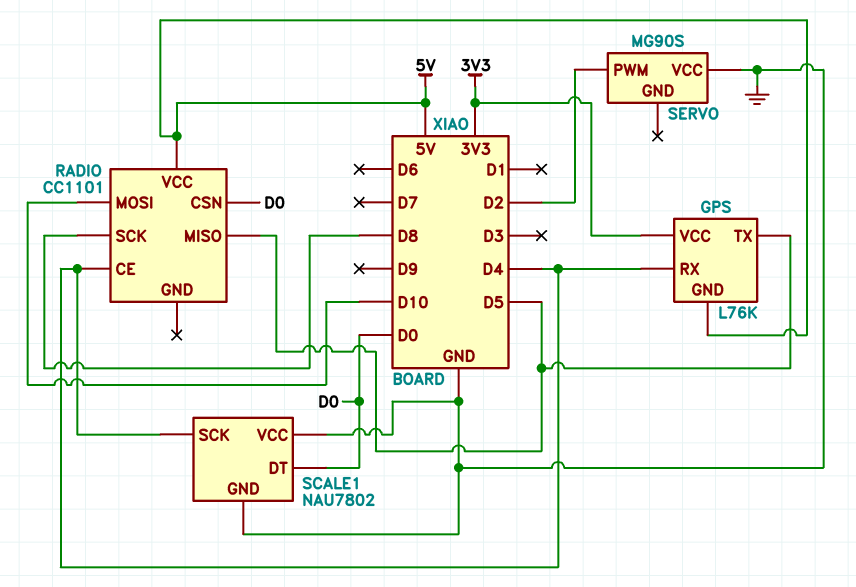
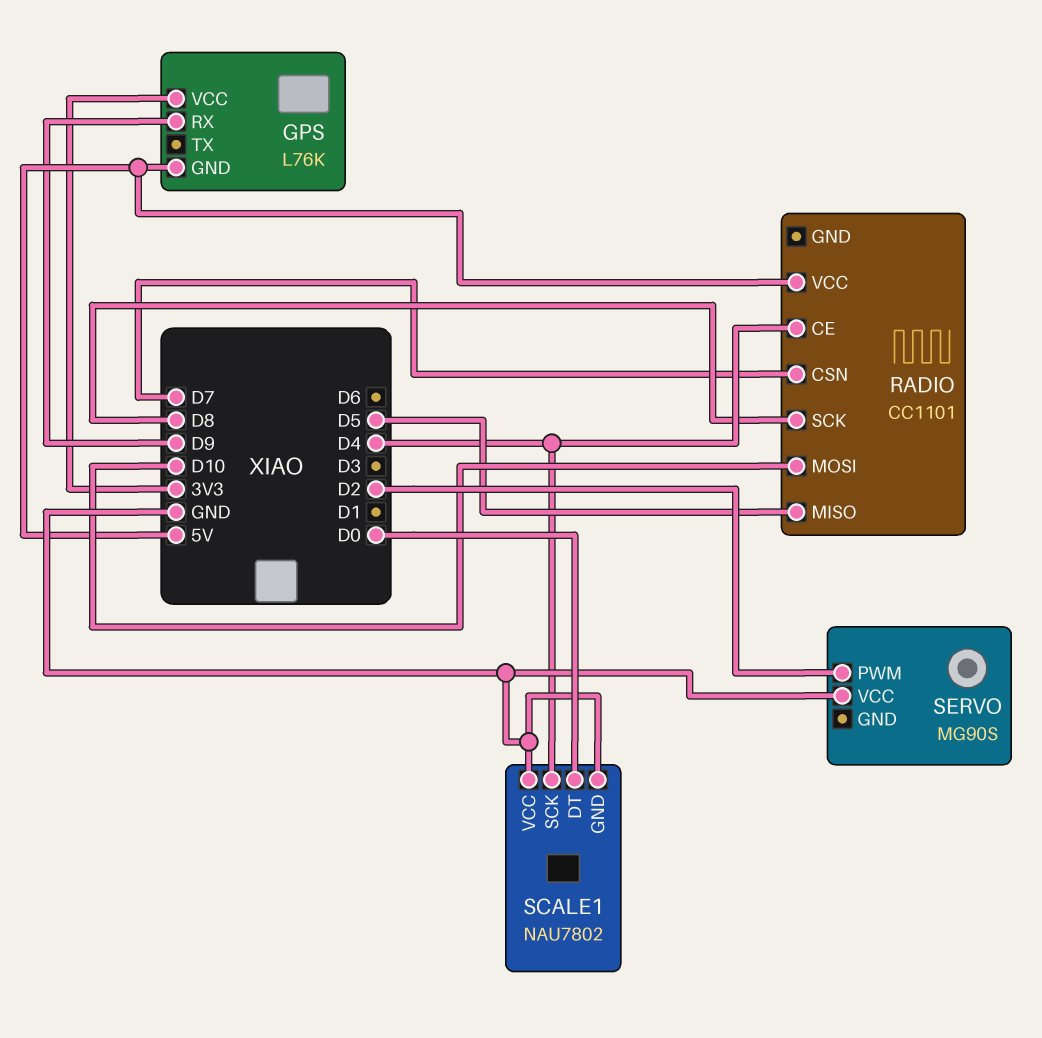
GPS pin RX: D4 -> D9
GPS pin TX: D5 -> none
RADIO pin CSN: D0 -> D7

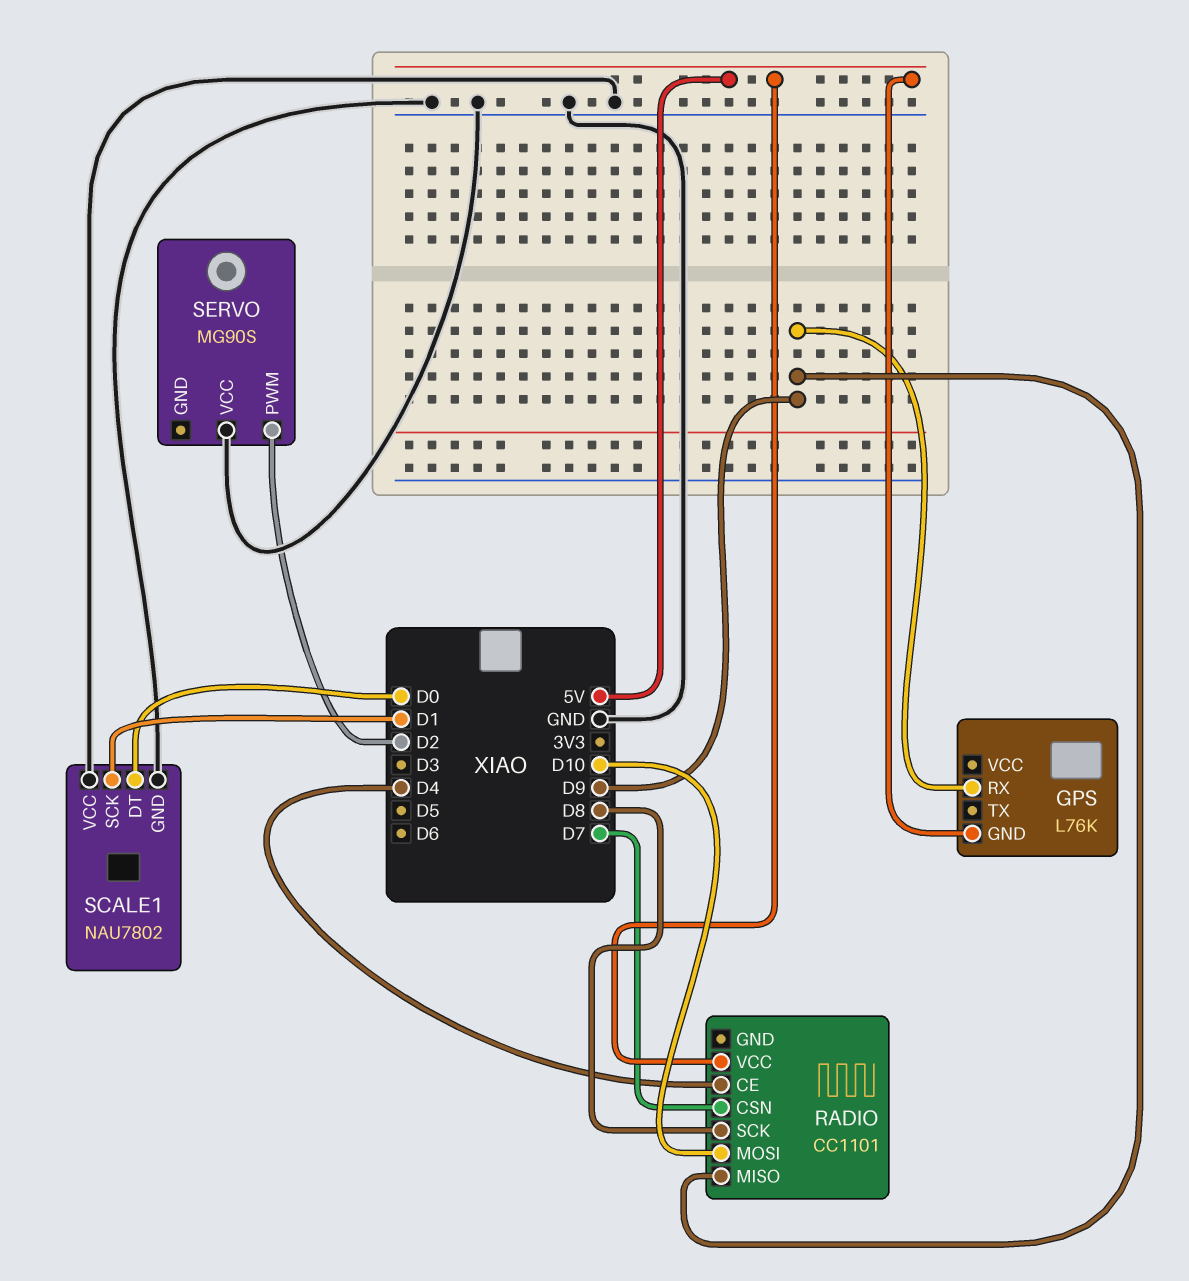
GPS pin VCC: 3V3 -> none
RADIO pin MISO: D5 -> D9
SCALE1 pin SCK: D4 -> D1

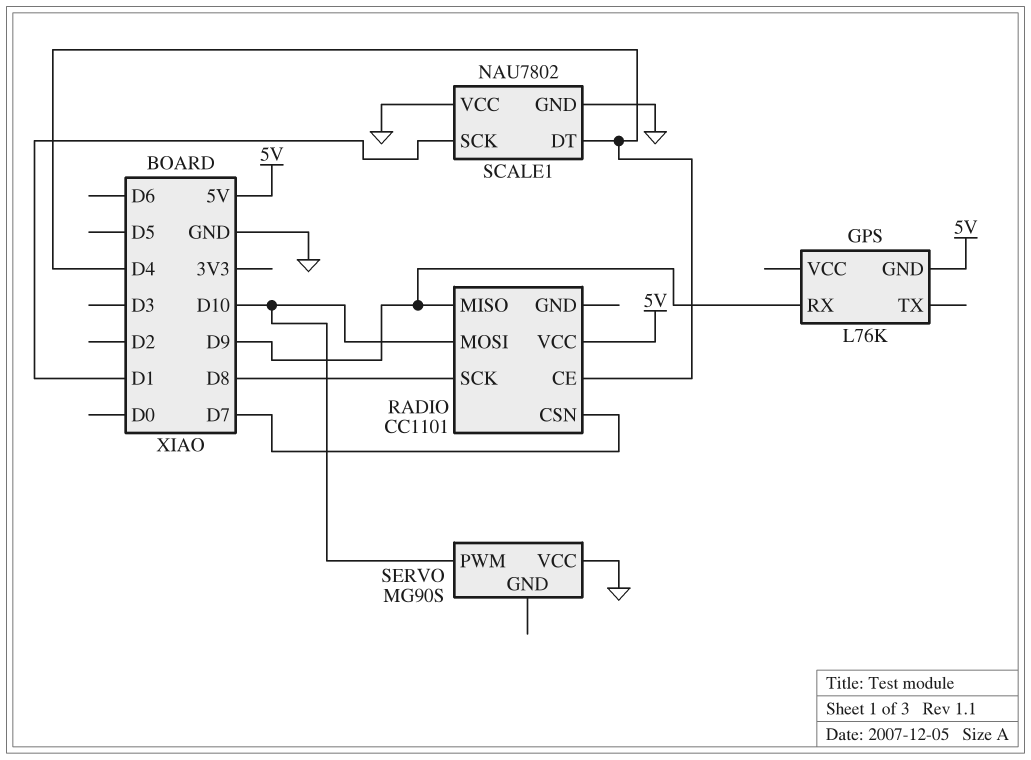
SCALE1 pin DT: D0 -> D4
SERVO pin PWM: D2 -> D10

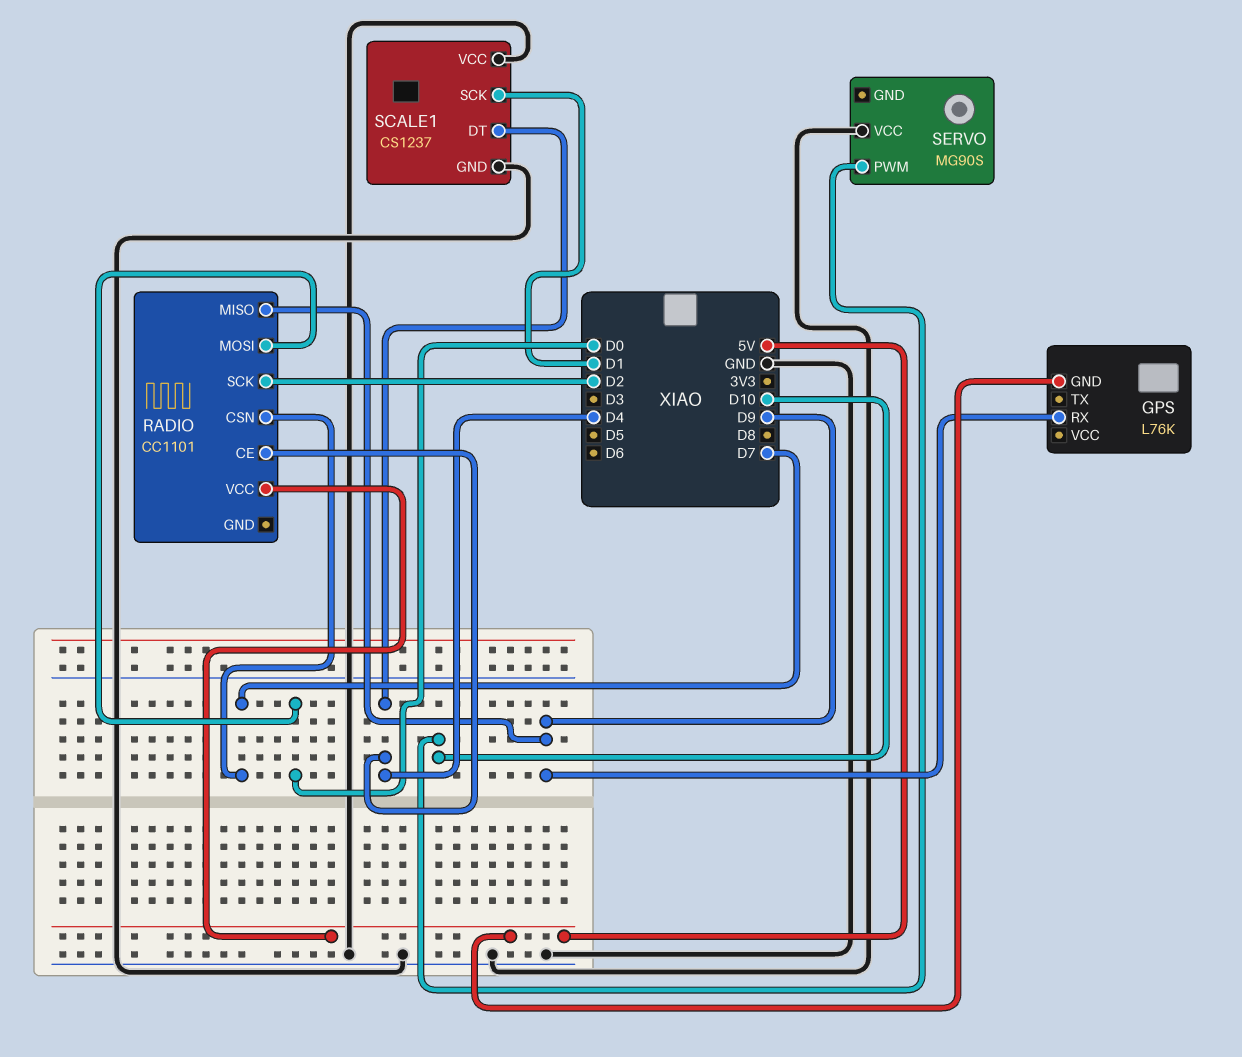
RADIO pin MOSI: D10 -> D0
RADIO pin SCK: D8 -> D2
SCALE1: NAU7802 -> CS1237

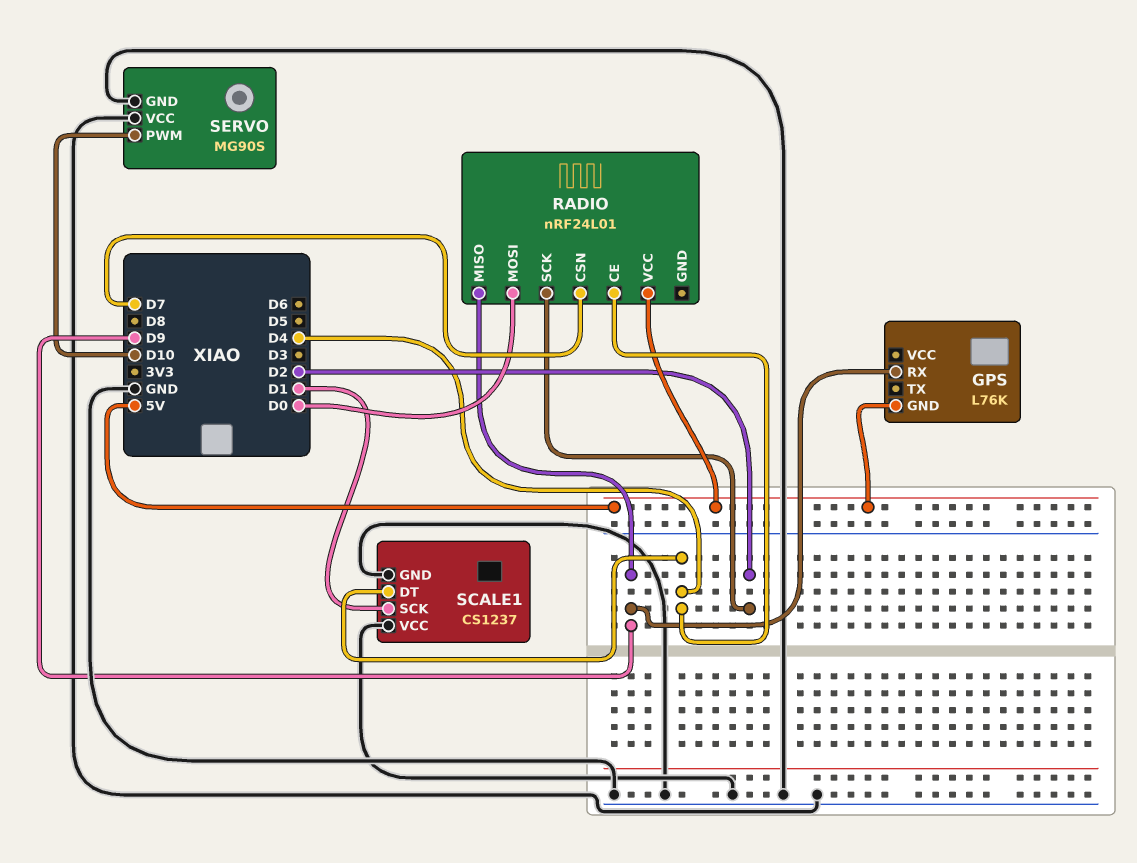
RADIO: CC1101 -> nRF24L01
SERVO pin GND: none -> GND

